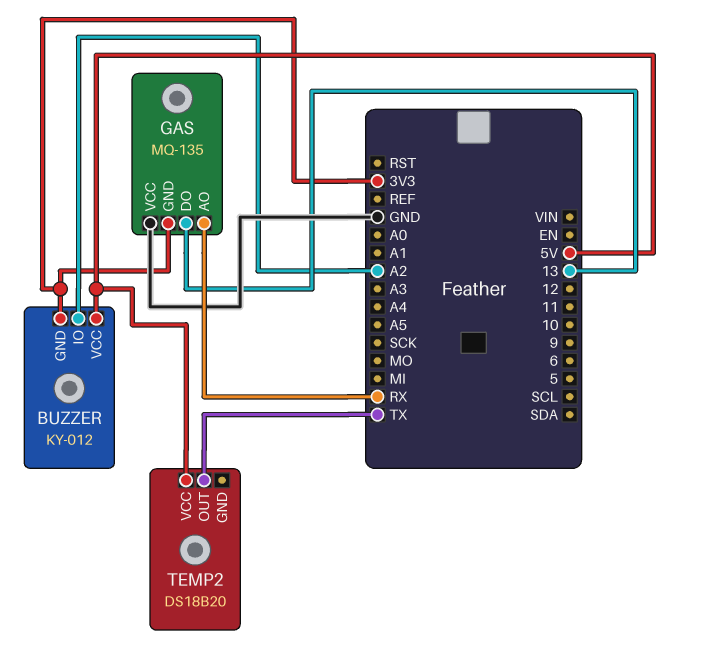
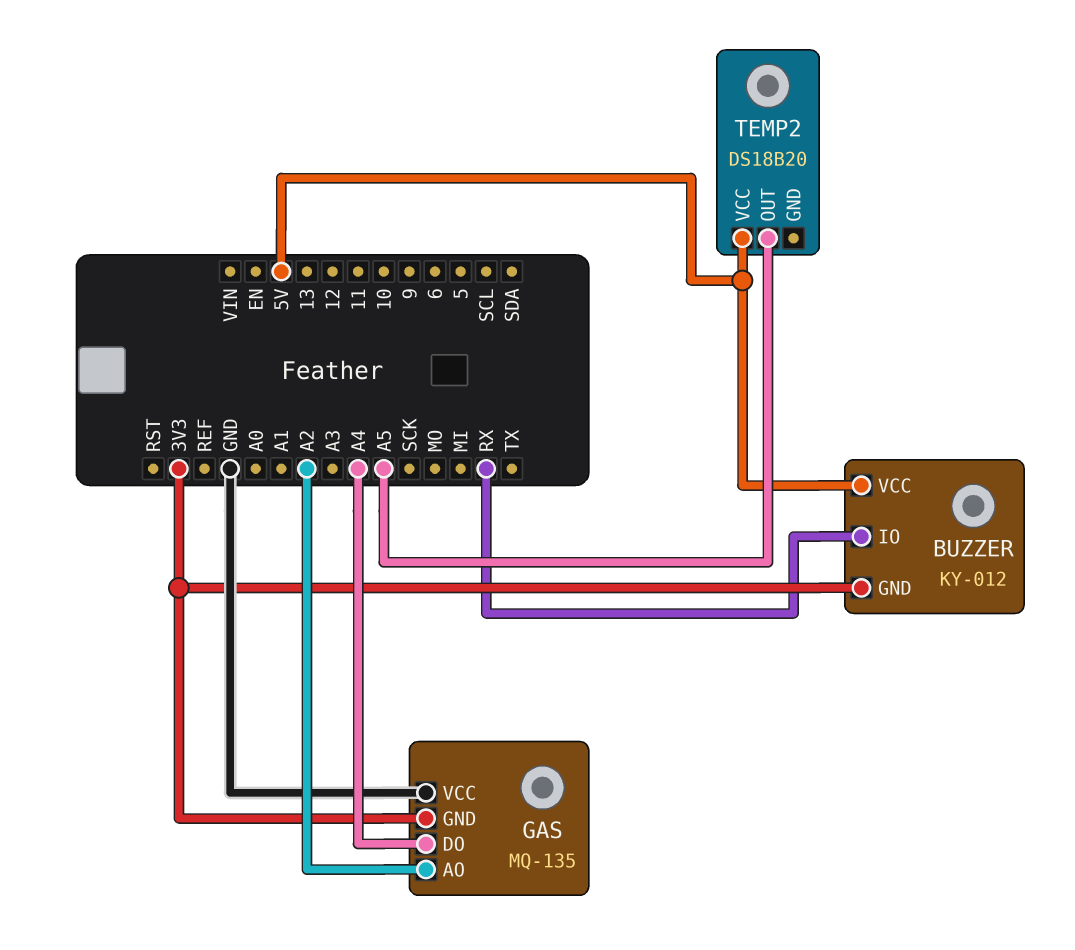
BUZZER pin IO: A2 -> RX
GAS pin AO: RX -> A2
GAS pin DO: 13 -> A4
TEMP2 pin OUT: TX -> A5

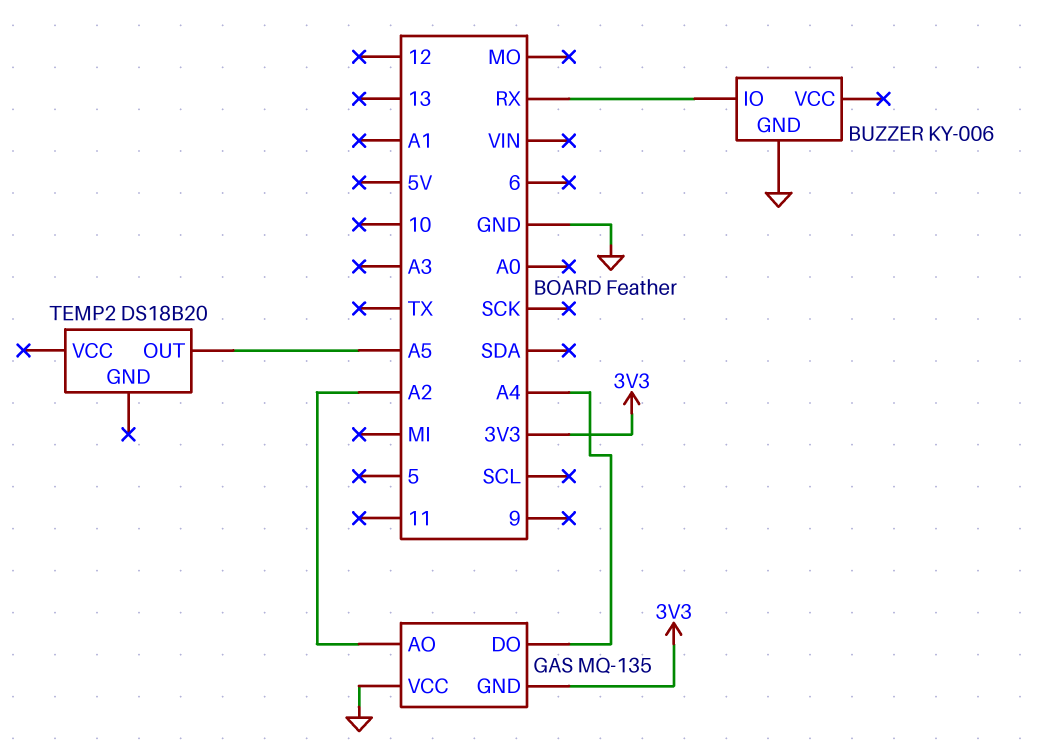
BUZZER: KY-012 -> KY-006
BUZZER pin GND: 3V3 -> GND
BUZZER pin VCC: 5V -> none
TEMP2 pin VCC: 5V -> none

